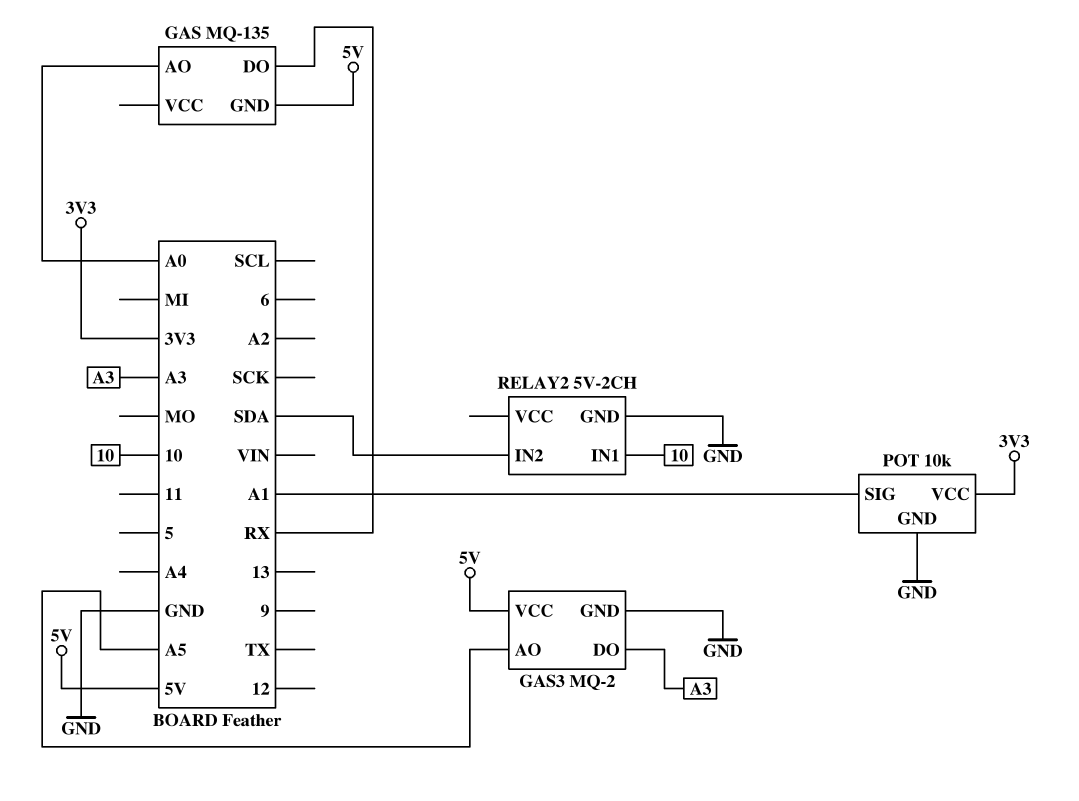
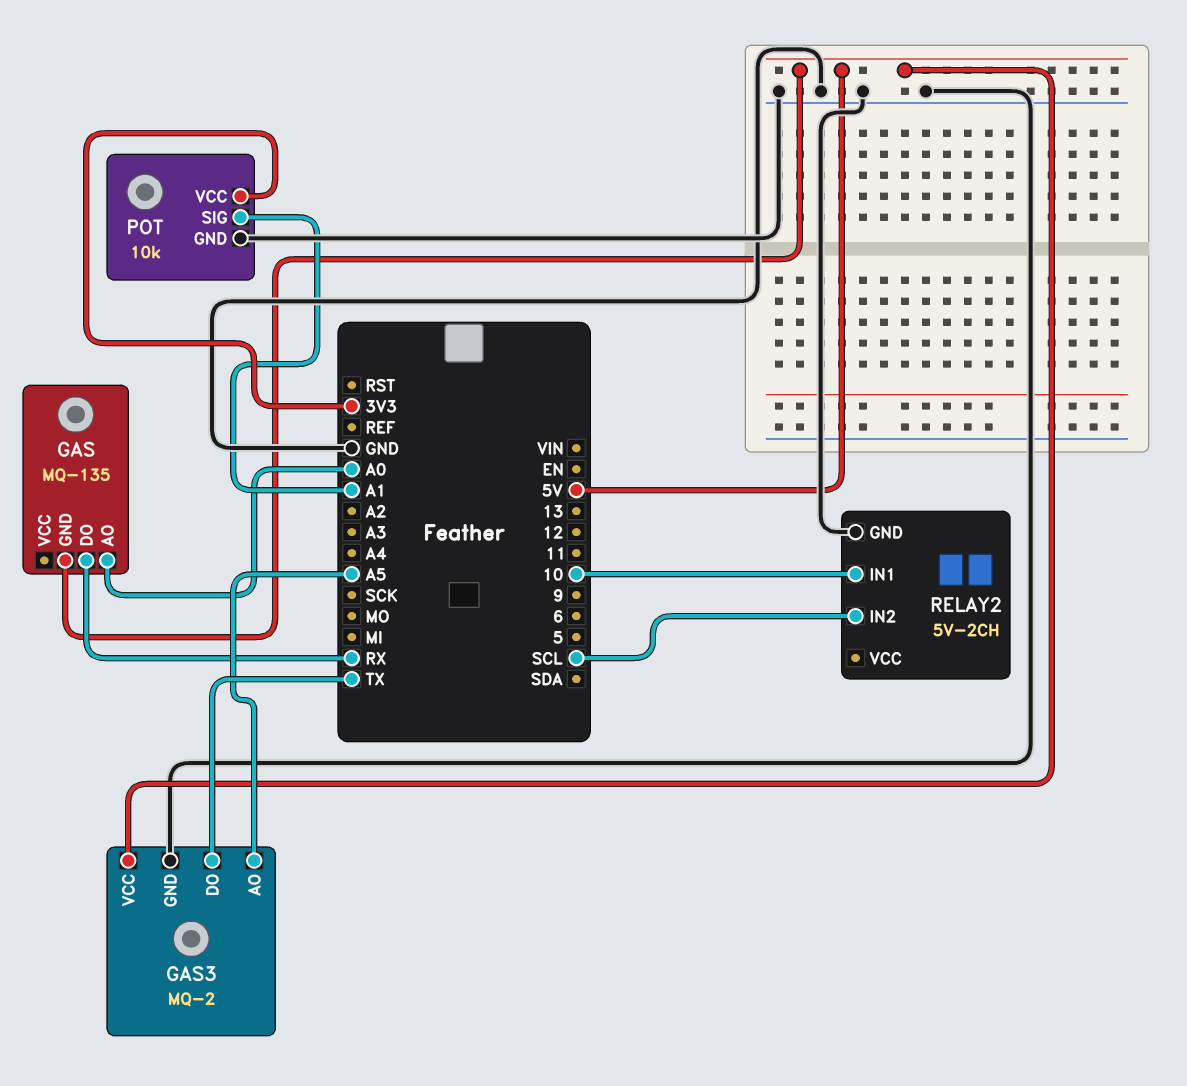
GAS3 pin DO: A3 -> TX
RELAY2 pin IN2: SDA -> SCL

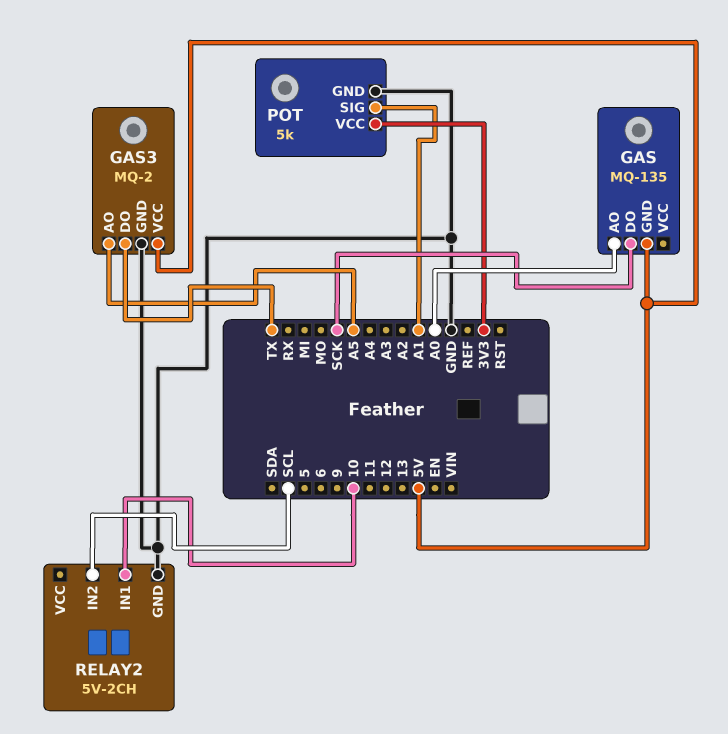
GAS pin DO: RX -> SCK
POT: 10k -> 5k

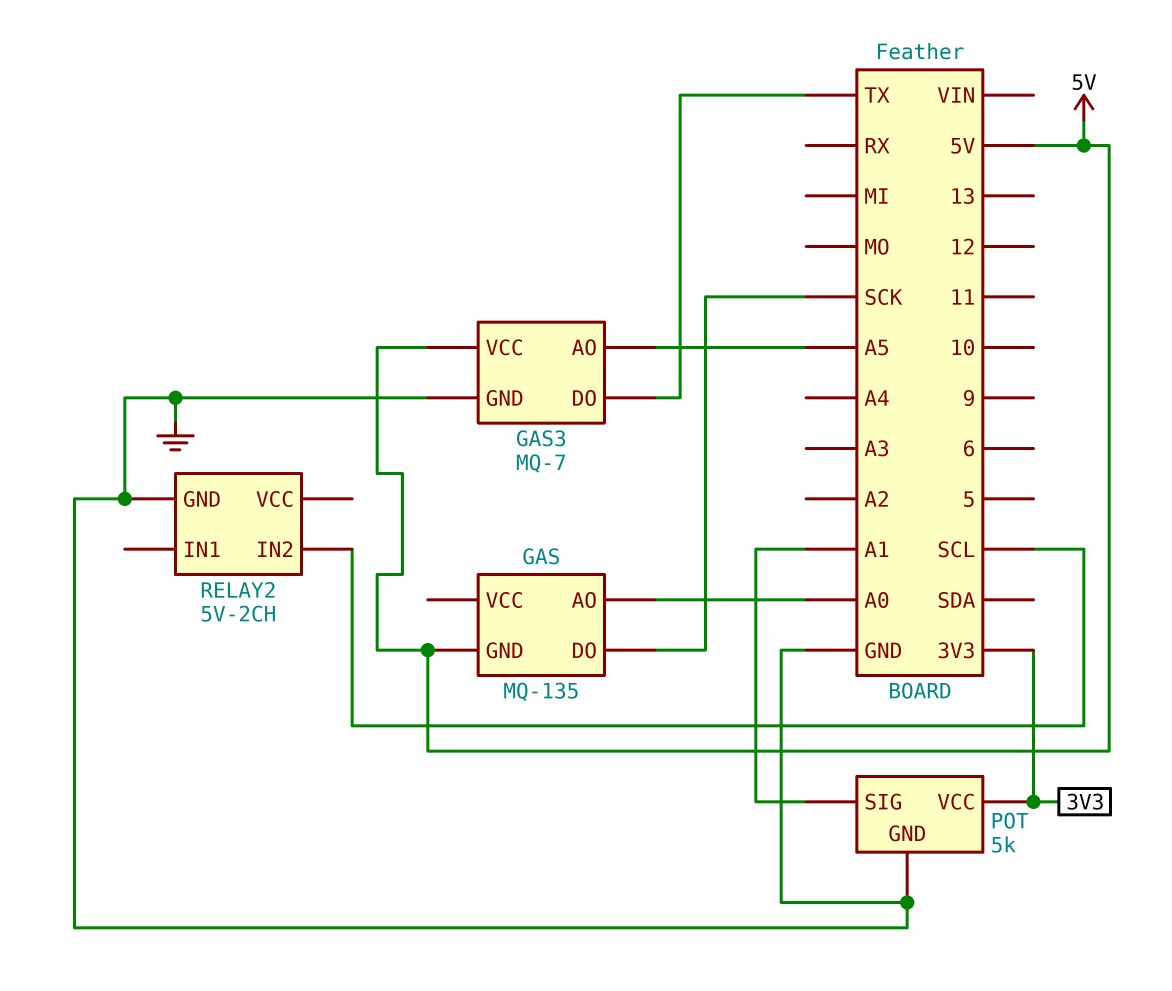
GAS3: MQ-2 -> MQ-7
RELAY2 pin IN1: 10 -> none

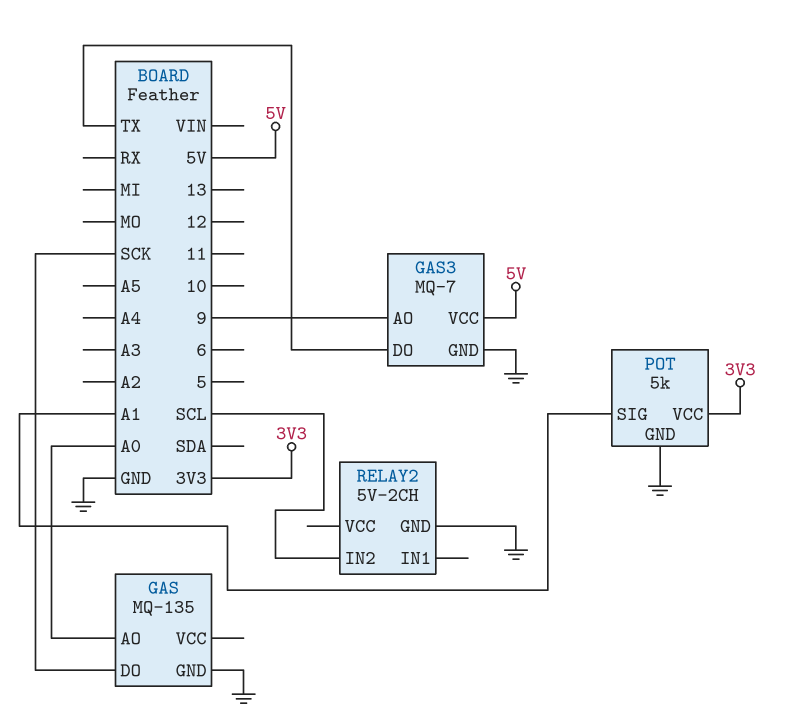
GAS pin GND: 5V -> GND
GAS3 pin AO: A5 -> 9

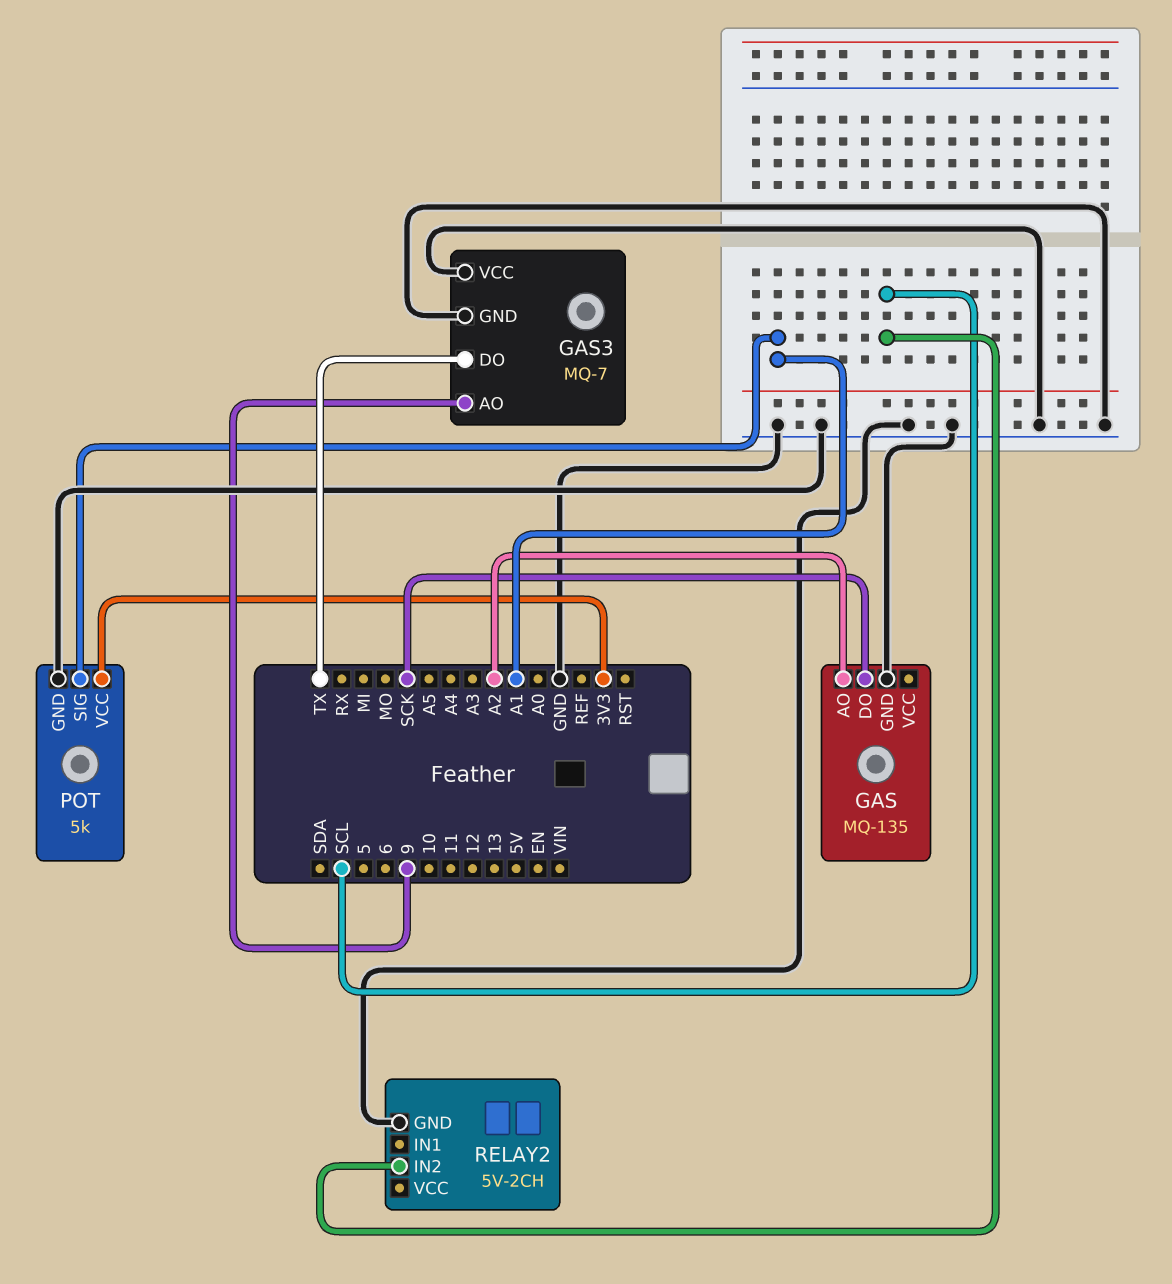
GAS pin AO: A0 -> A2
GAS3 pin VCC: 5V -> GND

